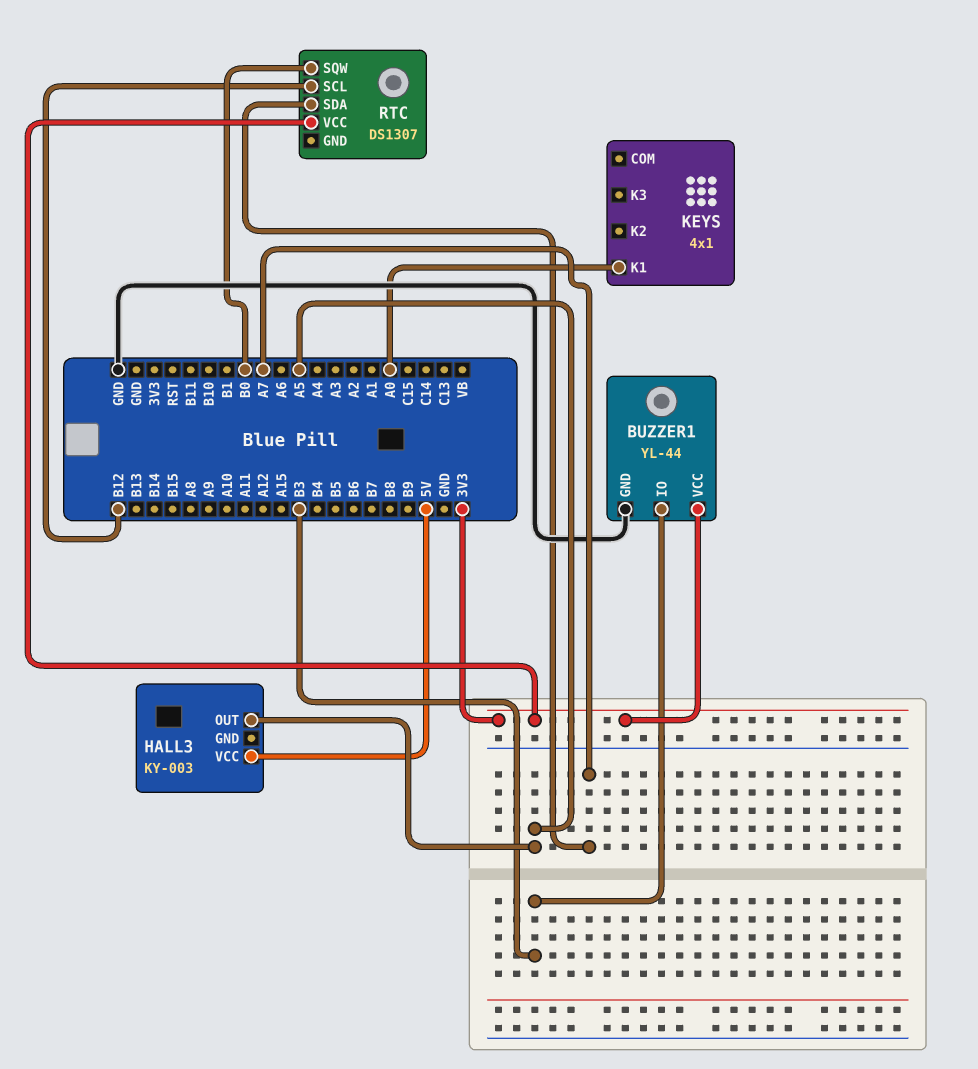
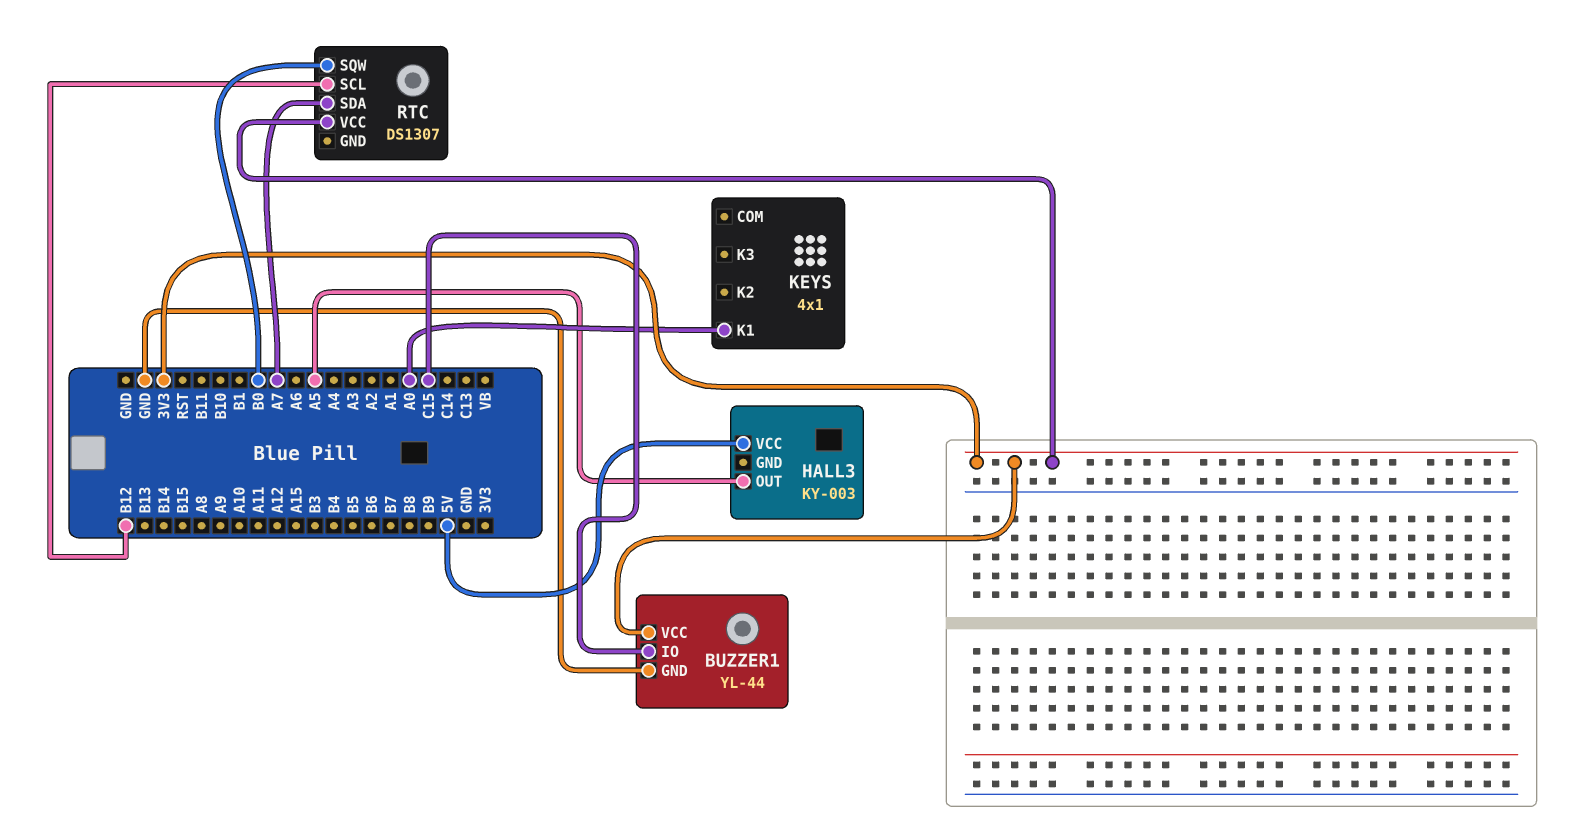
BUZZER1 pin IO: B3 -> C15

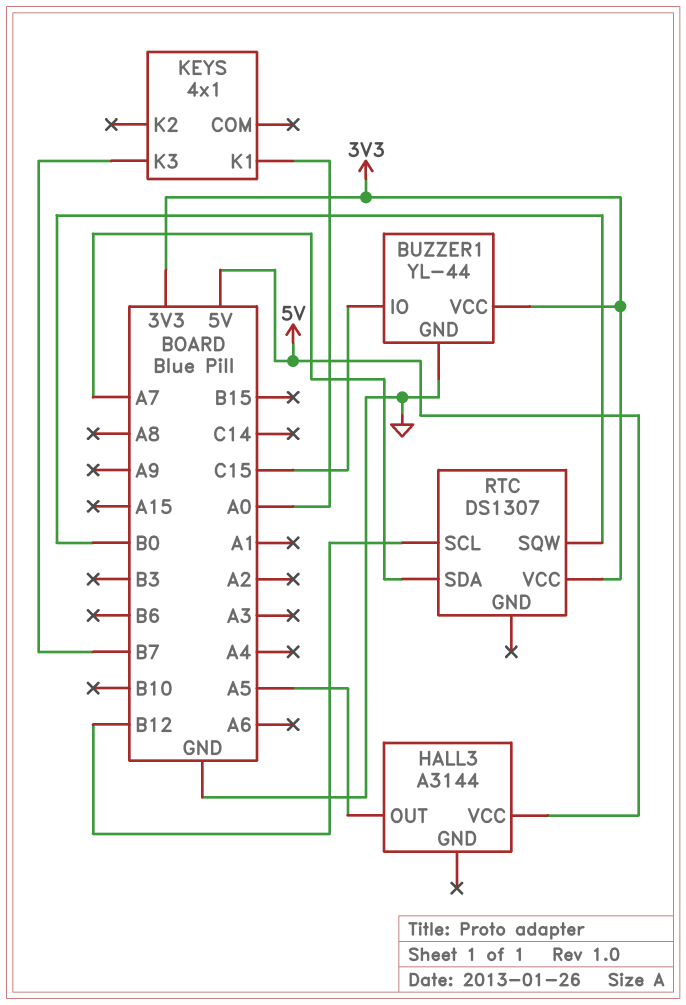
HALL3: KY-003 -> A3144
KEYS pin K3: none -> B7

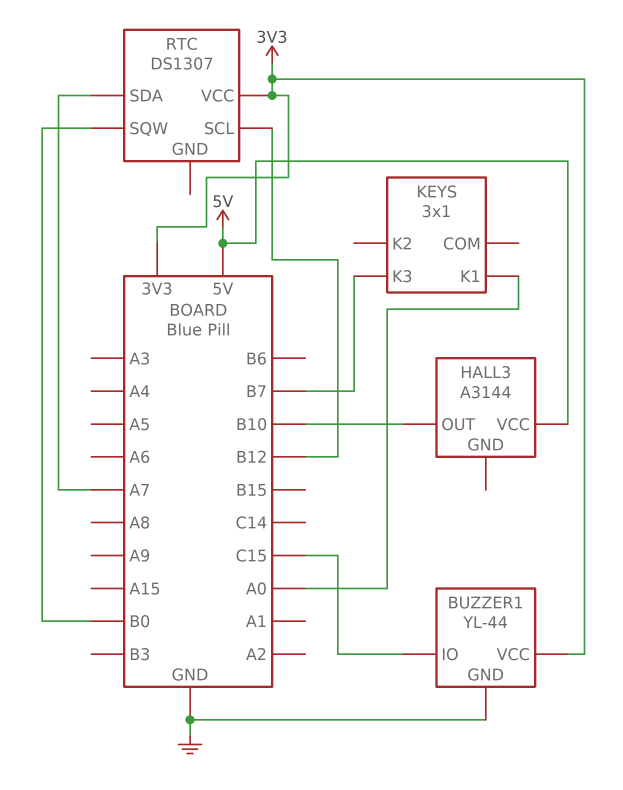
HALL3 pin OUT: A5 -> B10
KEYS: 4x1 -> 3x1

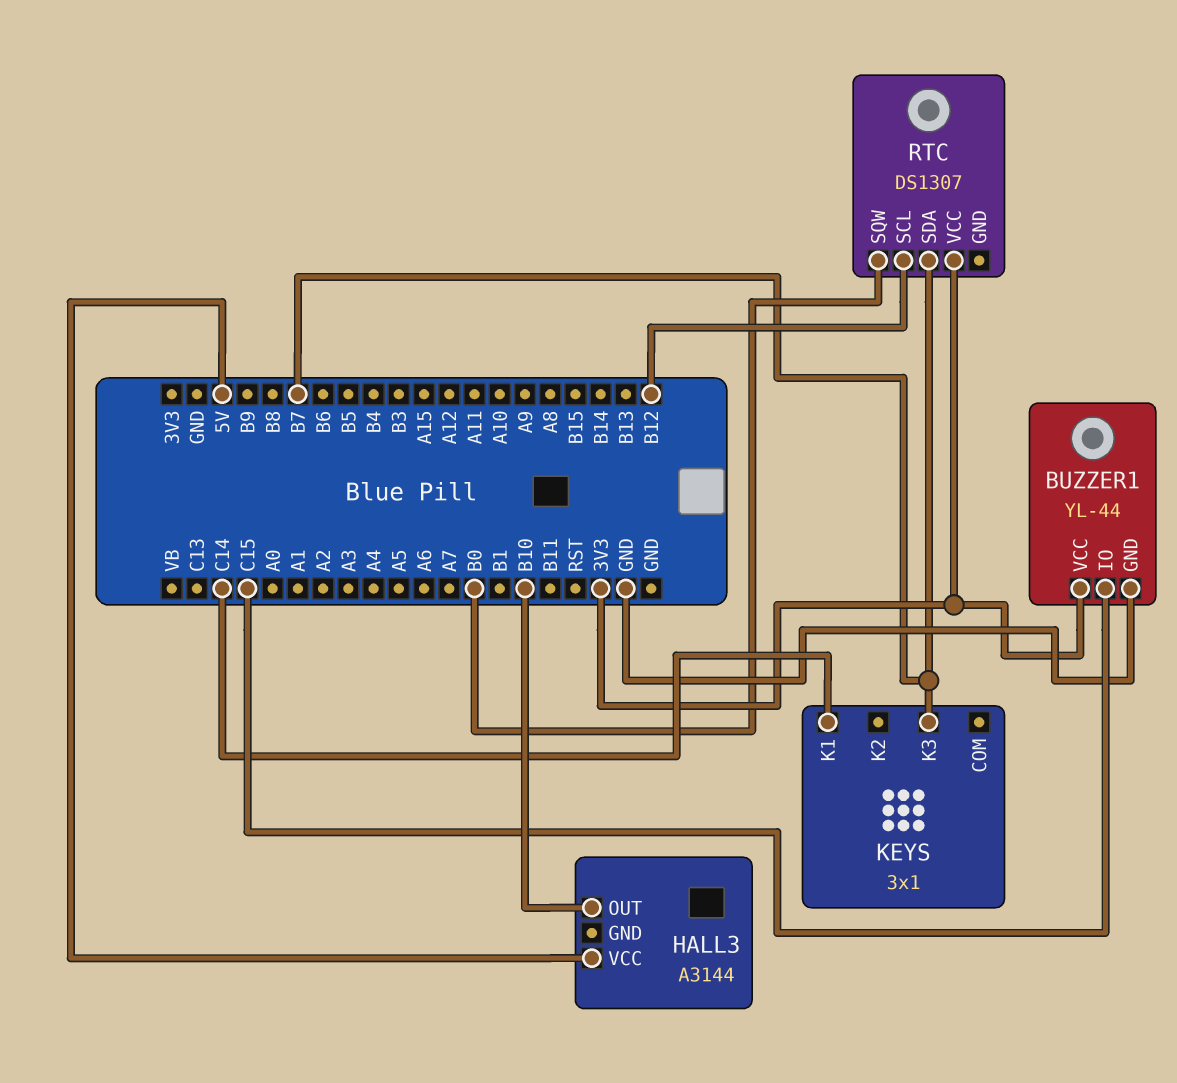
KEYS pin K1: A0 -> C14
RTC pin SDA: A7 -> B7

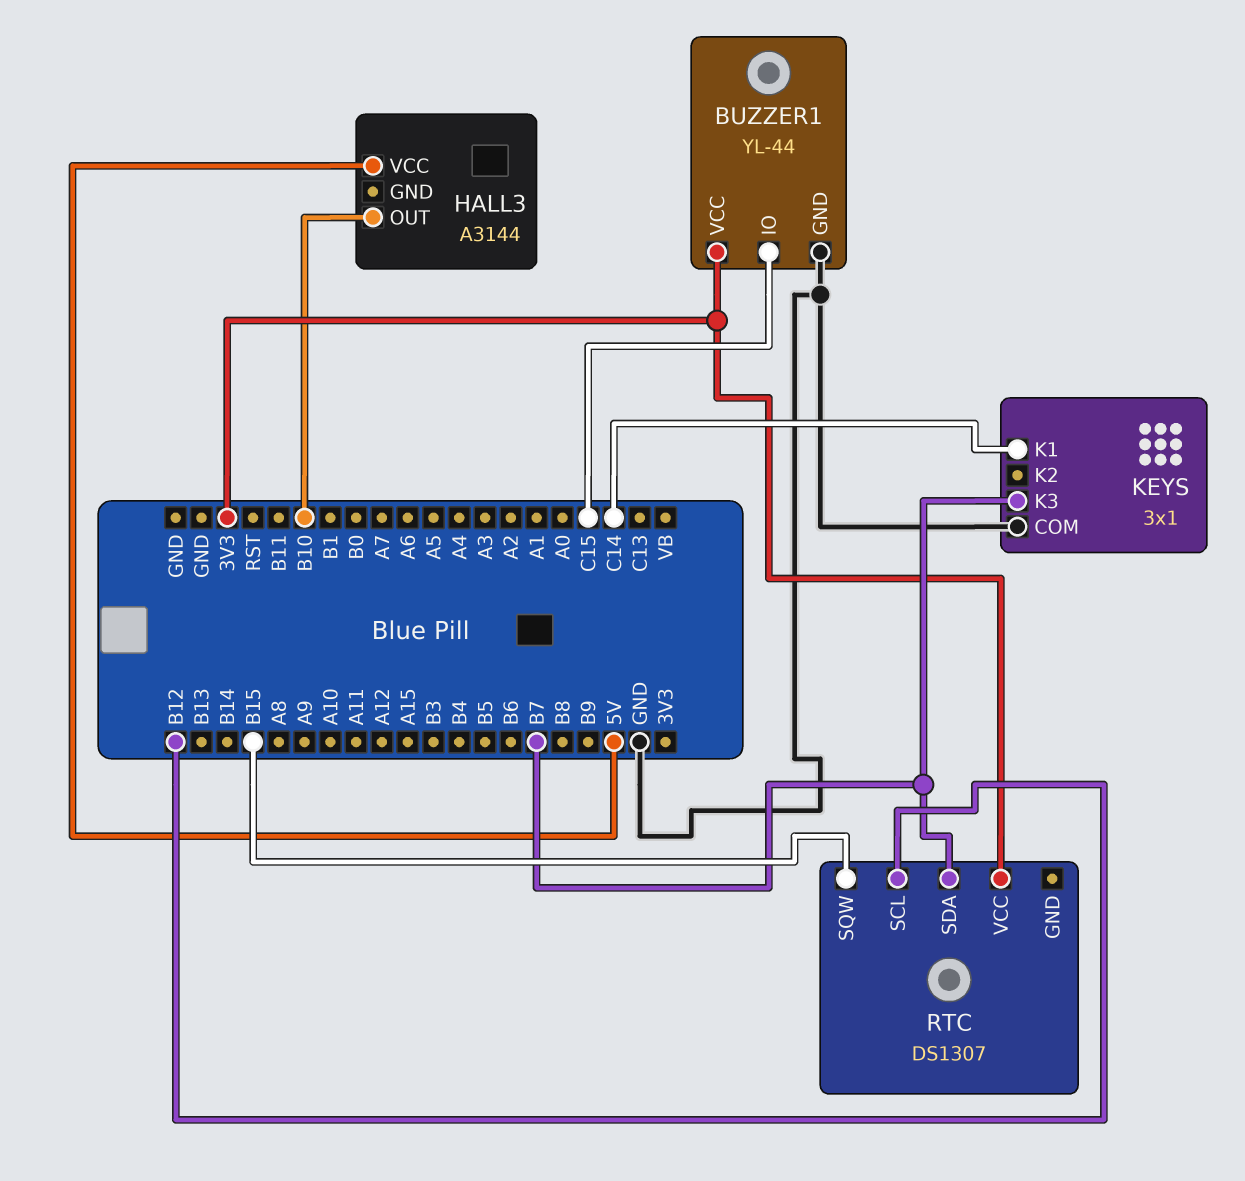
KEYS pin COM: none -> GND
RTC pin SQW: B0 -> B15

